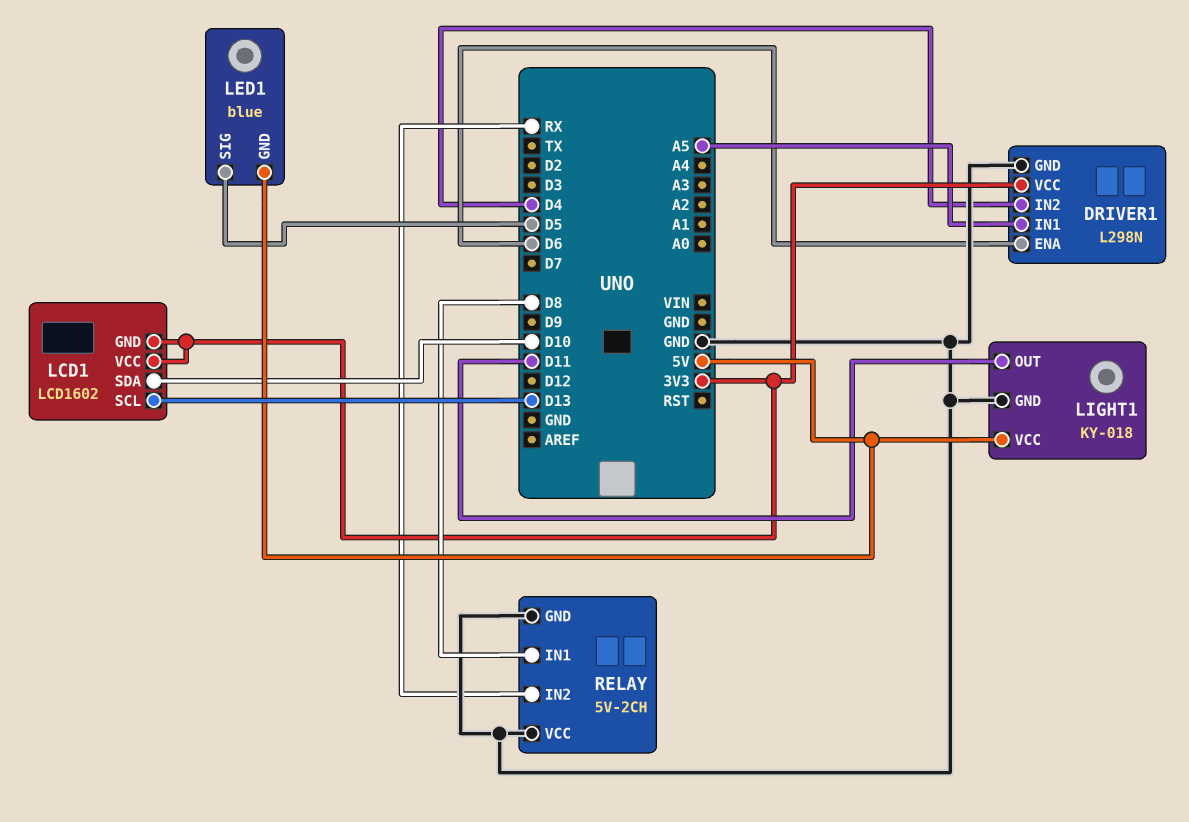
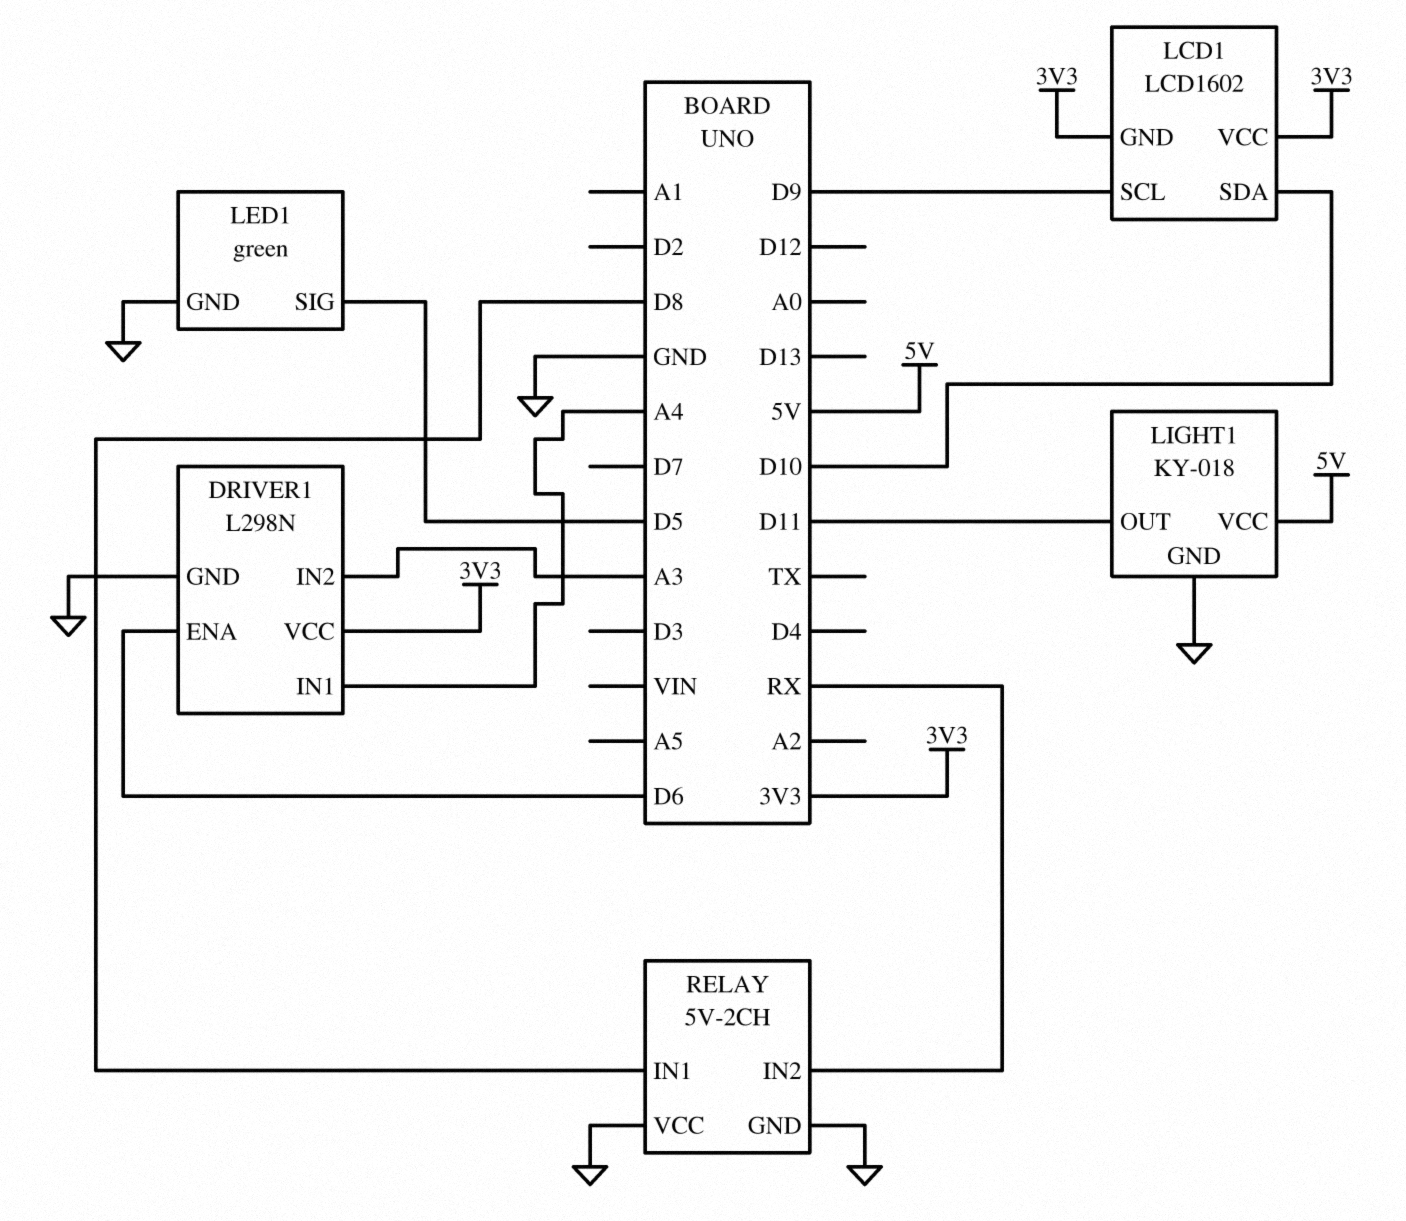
DRIVER1 pin IN1: A5 -> A4
DRIVER1 pin IN2: D4 -> A3
LCD1 pin SCL: D13 -> D9
LED1: blue -> green
LED1 pin GND: 5V -> GND

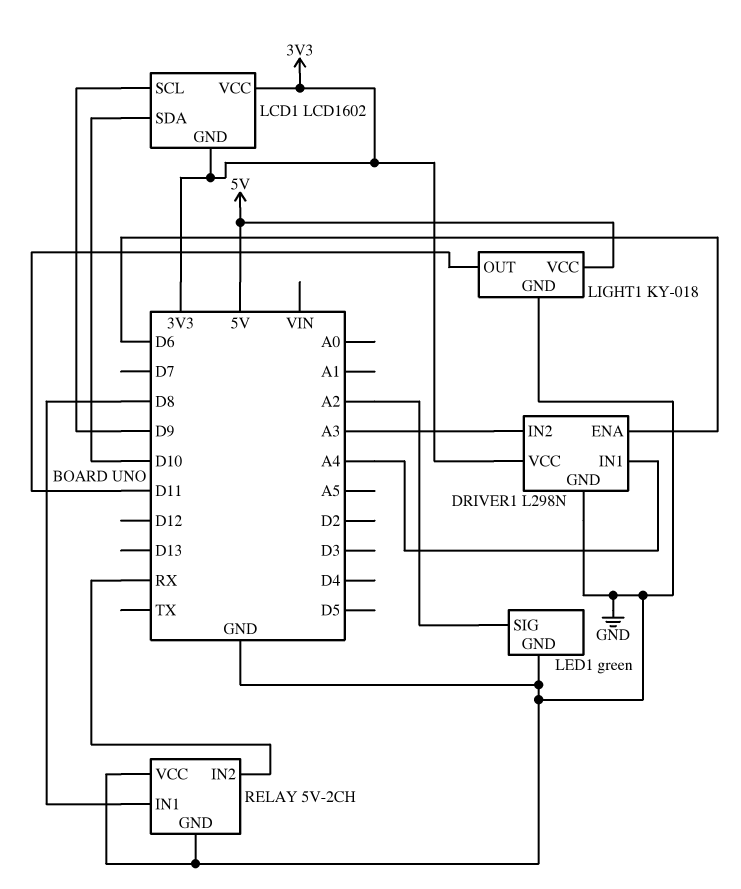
LED1 pin SIG: D5 -> A2

